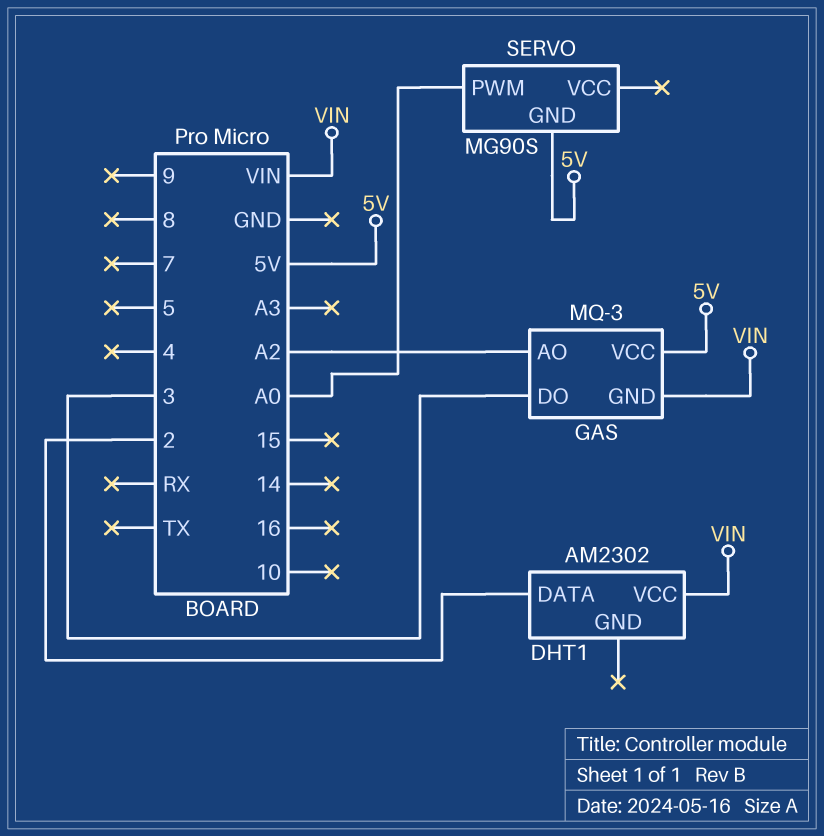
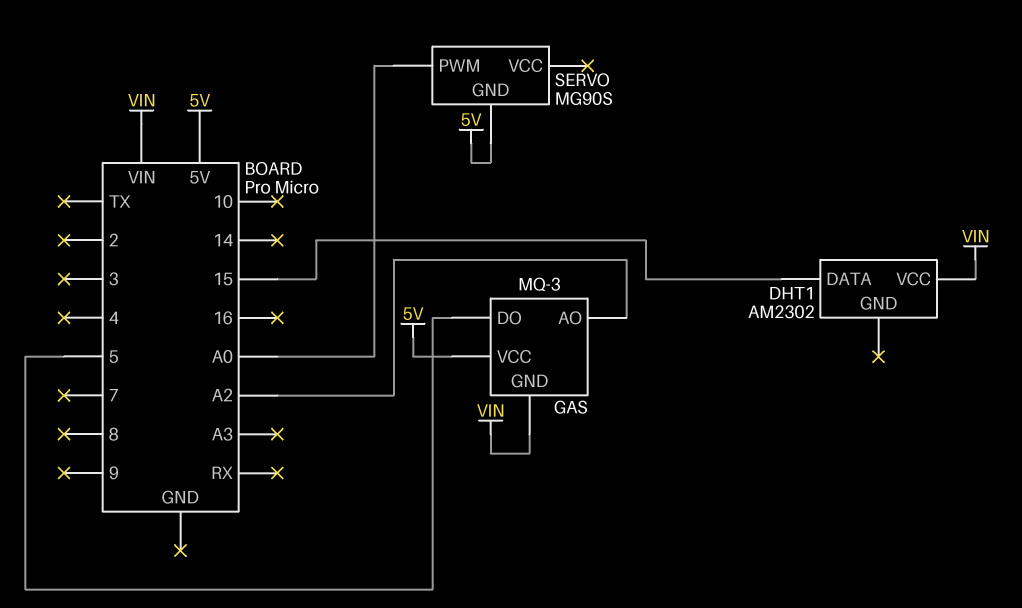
DHT1 pin DATA: 2 -> 15
GAS pin DO: 3 -> 5

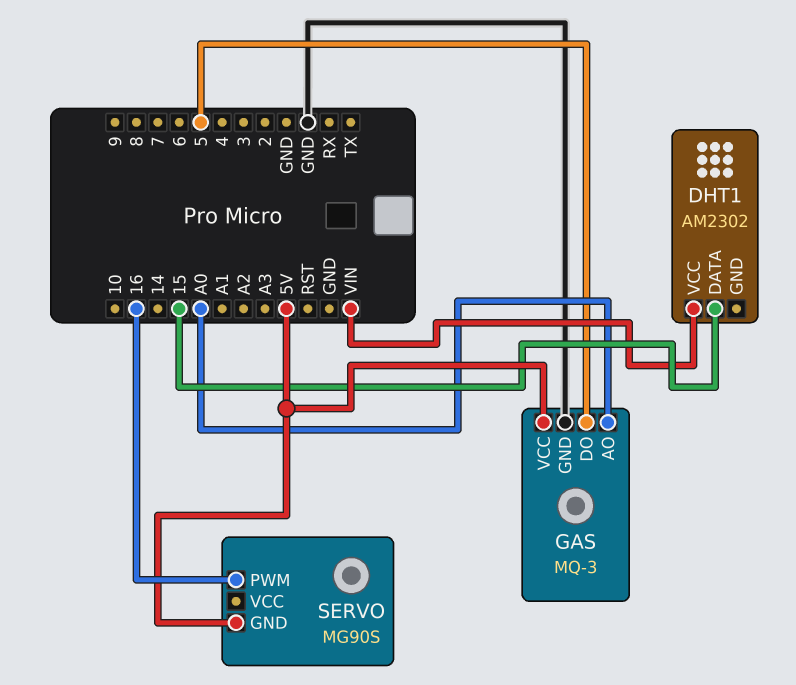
GAS pin AO: A2 -> A0
GAS pin GND: VIN -> GND
SERVO pin PWM: A0 -> 16

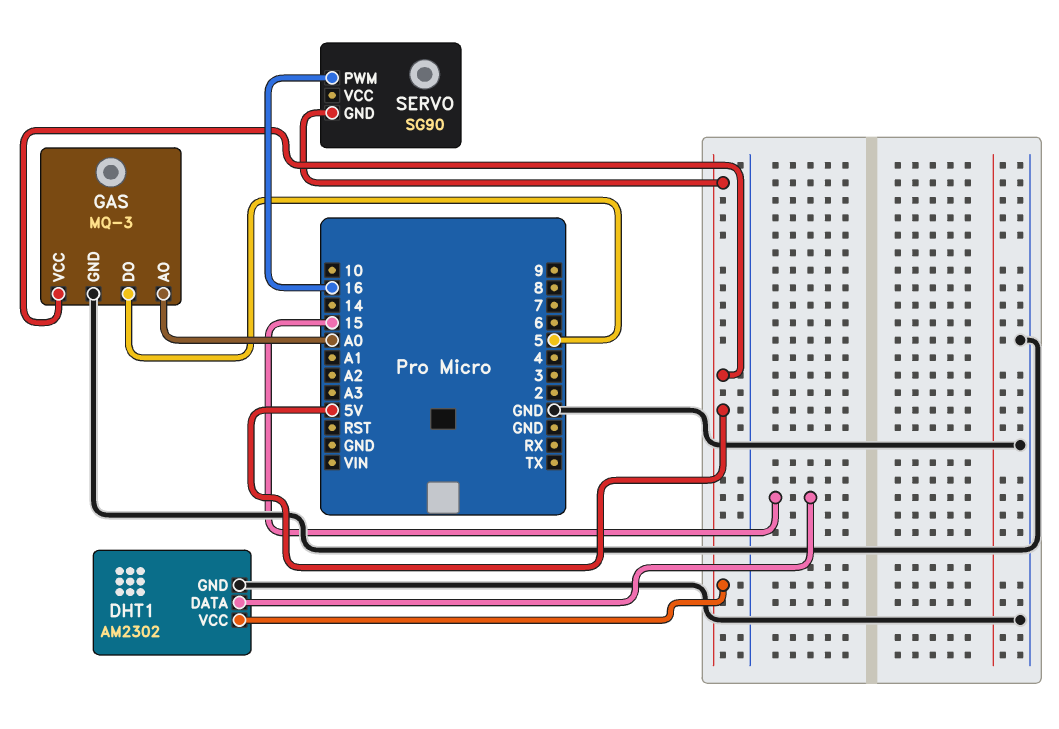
DHT1 pin GND: none -> GND
DHT1 pin VCC: VIN -> 5V
SERVO: MG90S -> SG90

